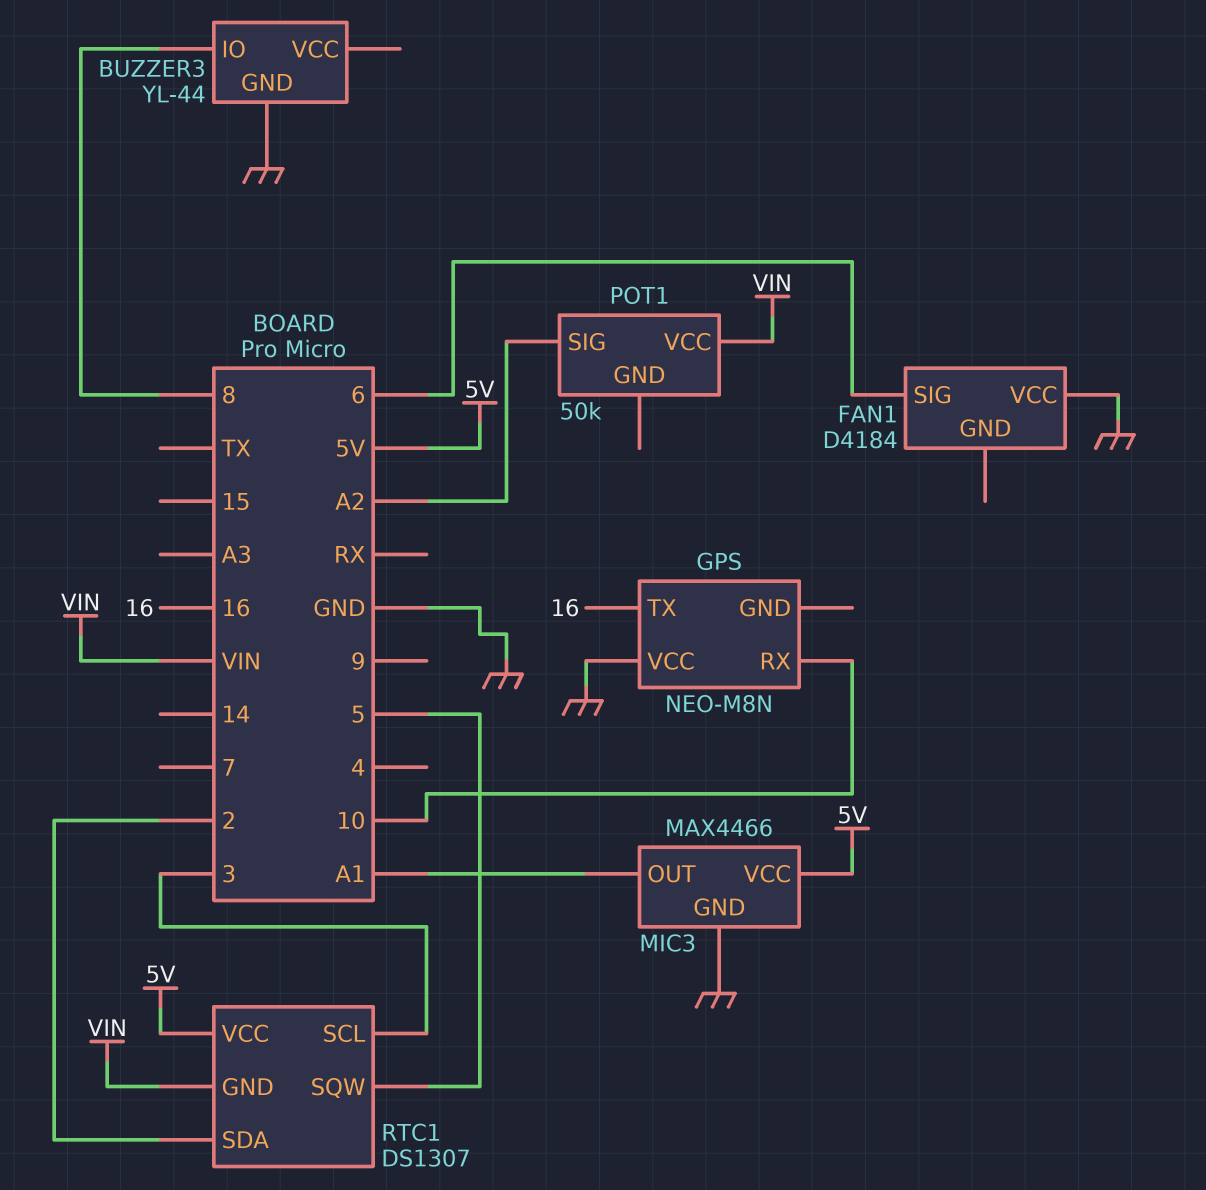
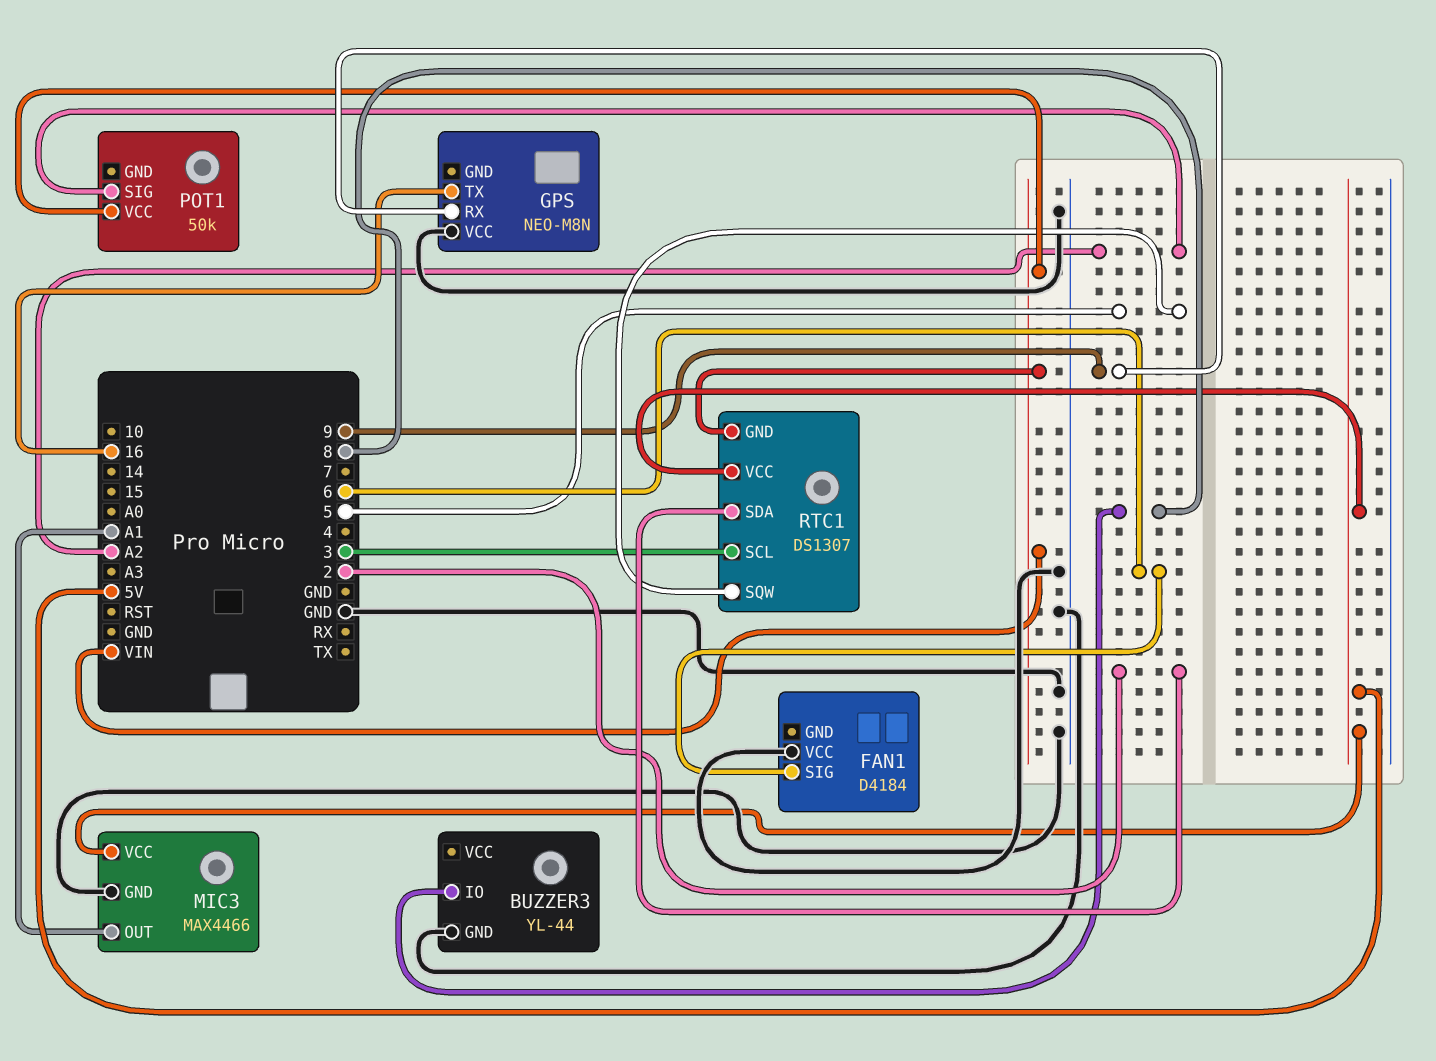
GPS pin RX: 10 -> 9

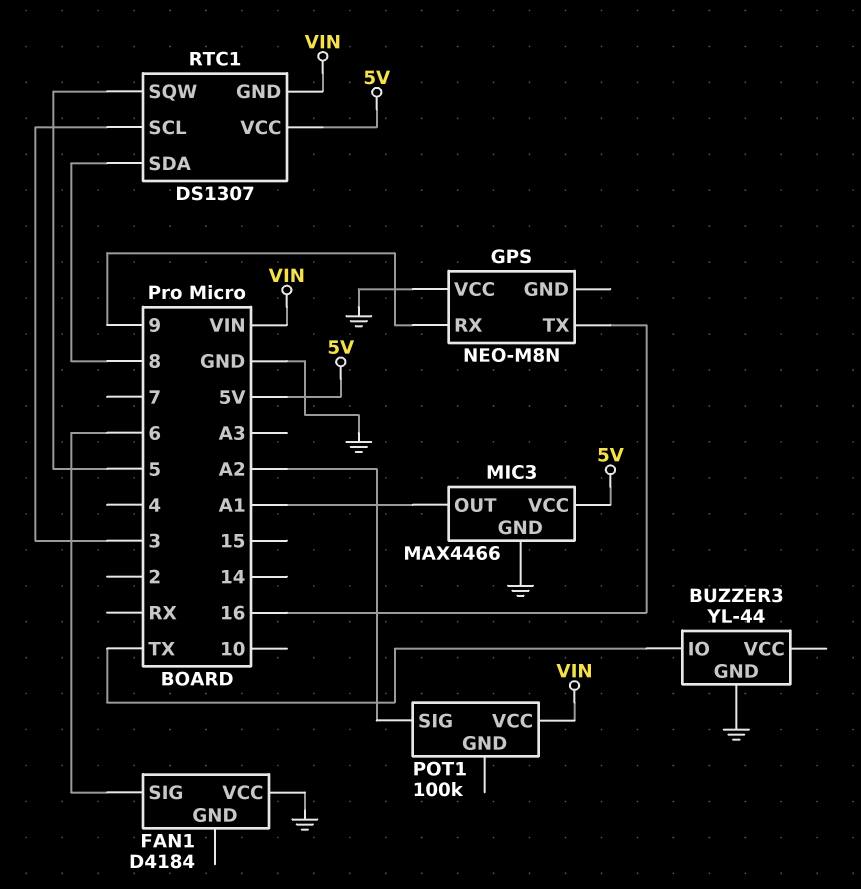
BUZZER3 pin IO: 8 -> TX
POT1: 50k -> 100k
RTC1 pin SDA: 2 -> 8

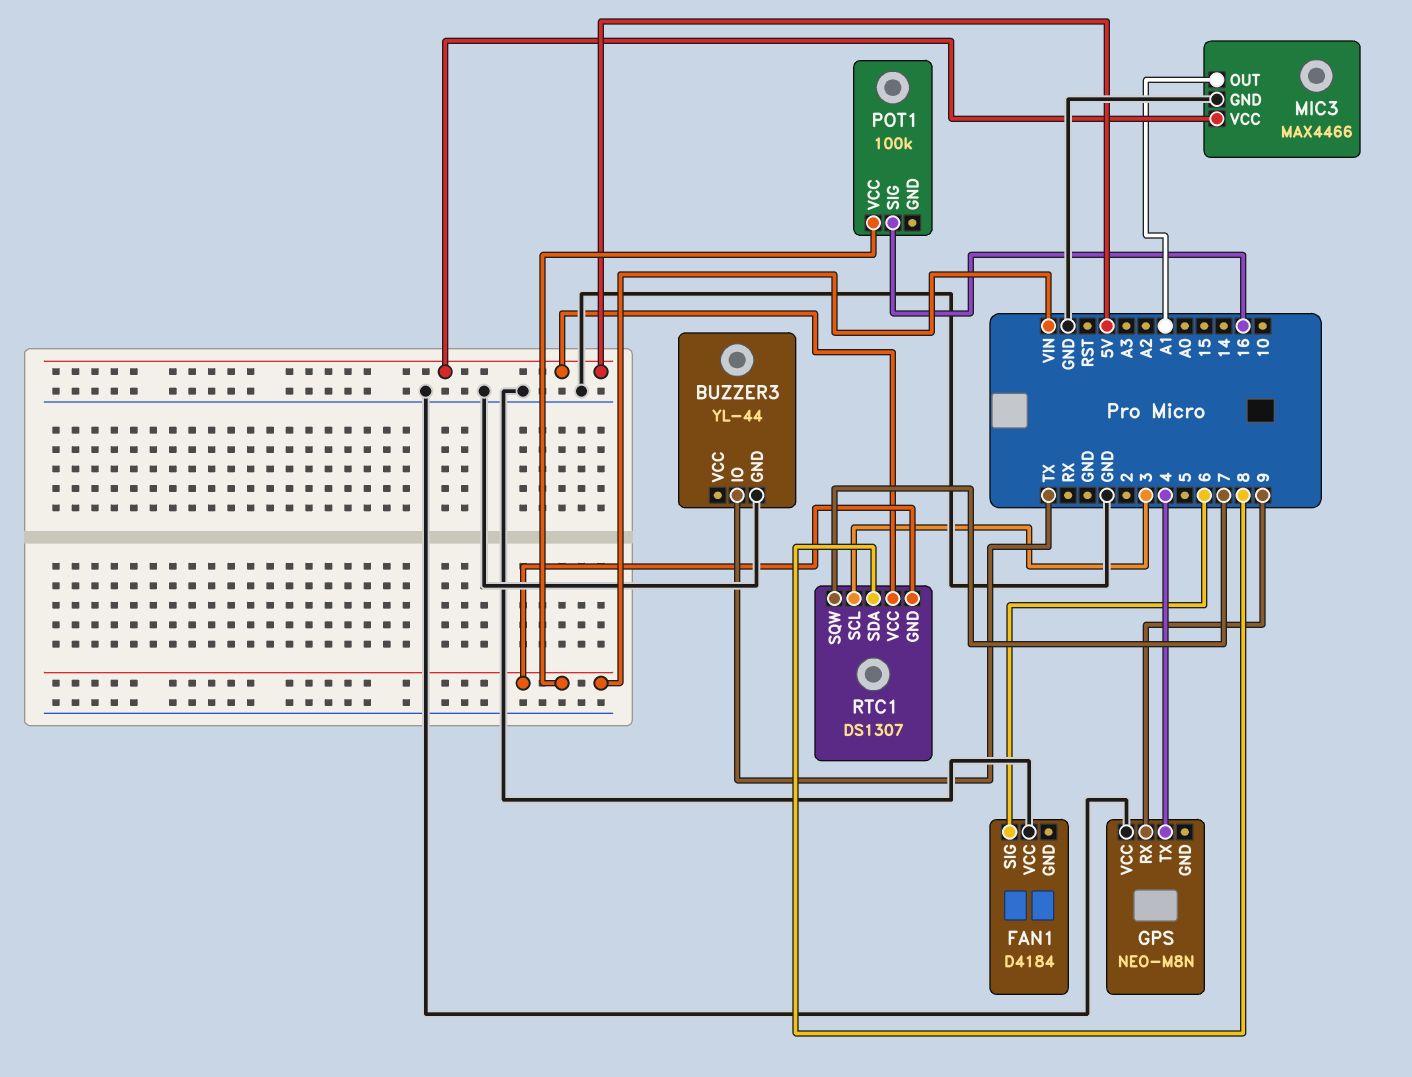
GPS pin TX: 16 -> 4
POT1 pin SIG: A2 -> 16
RTC1 pin SQW: 5 -> 7

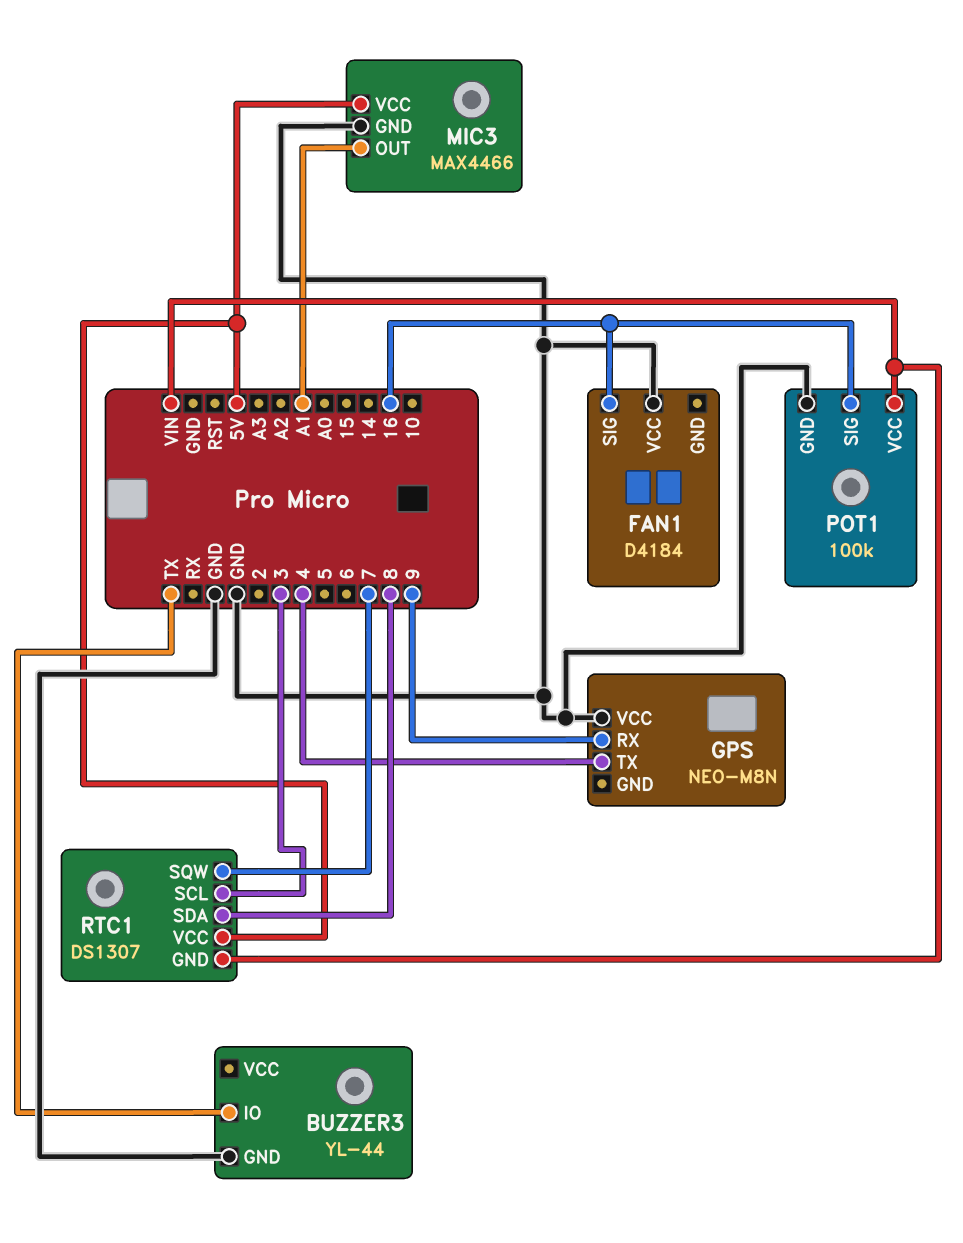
FAN1 pin SIG: 6 -> 16
POT1 pin GND: none -> GND

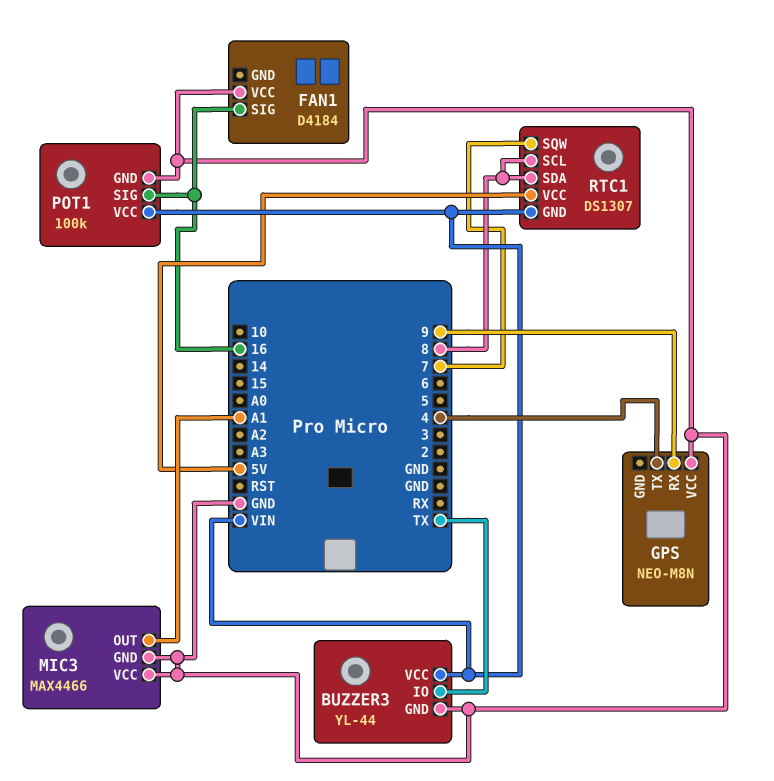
BUZZER3 pin VCC: none -> VIN
MIC3 pin VCC: 5V -> GND
RTC1 pin SCL: 3 -> 8

